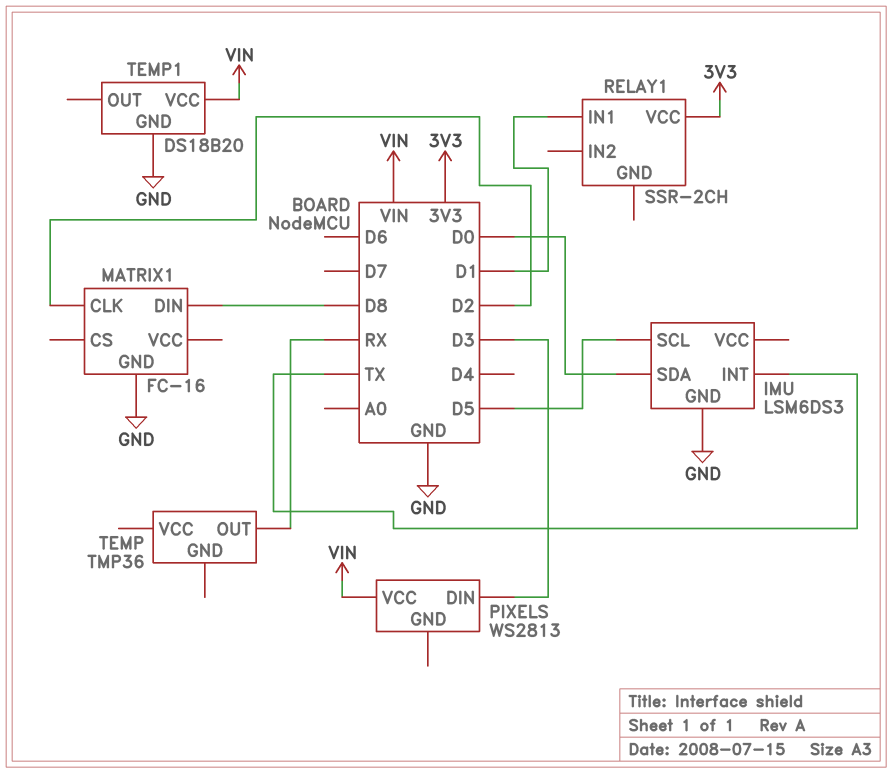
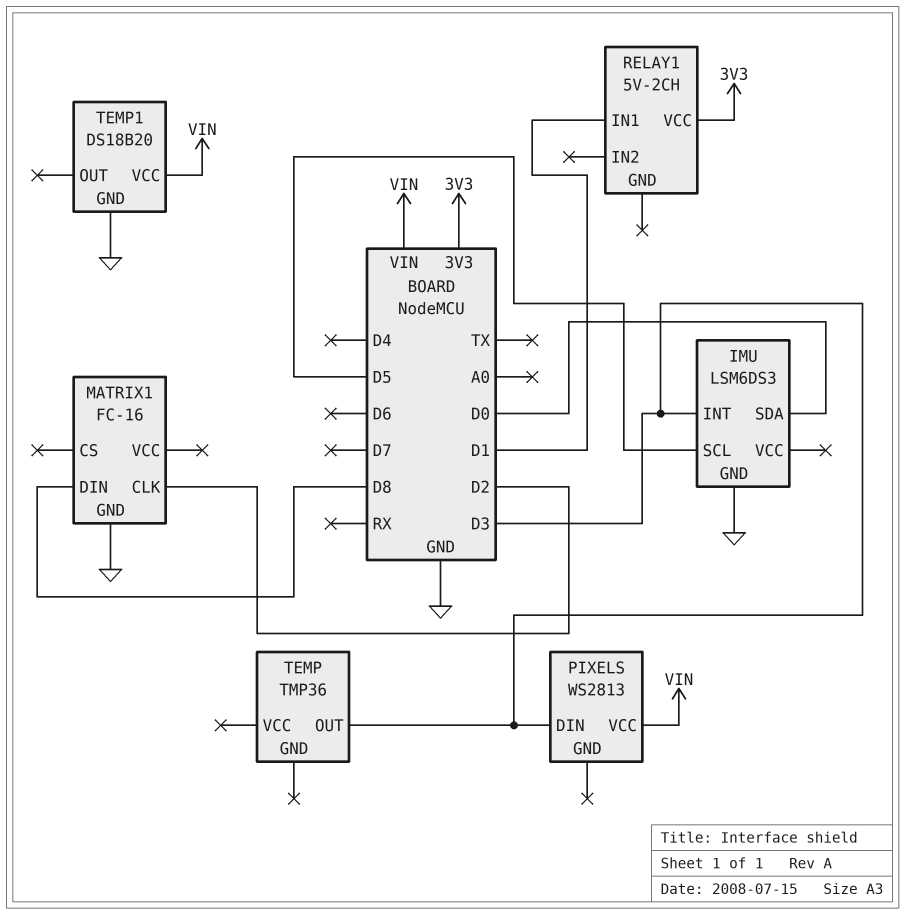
IMU pin INT: TX -> D3
RELAY1: SSR-2CH -> 5V-2CH
TEMP pin OUT: RX -> D3

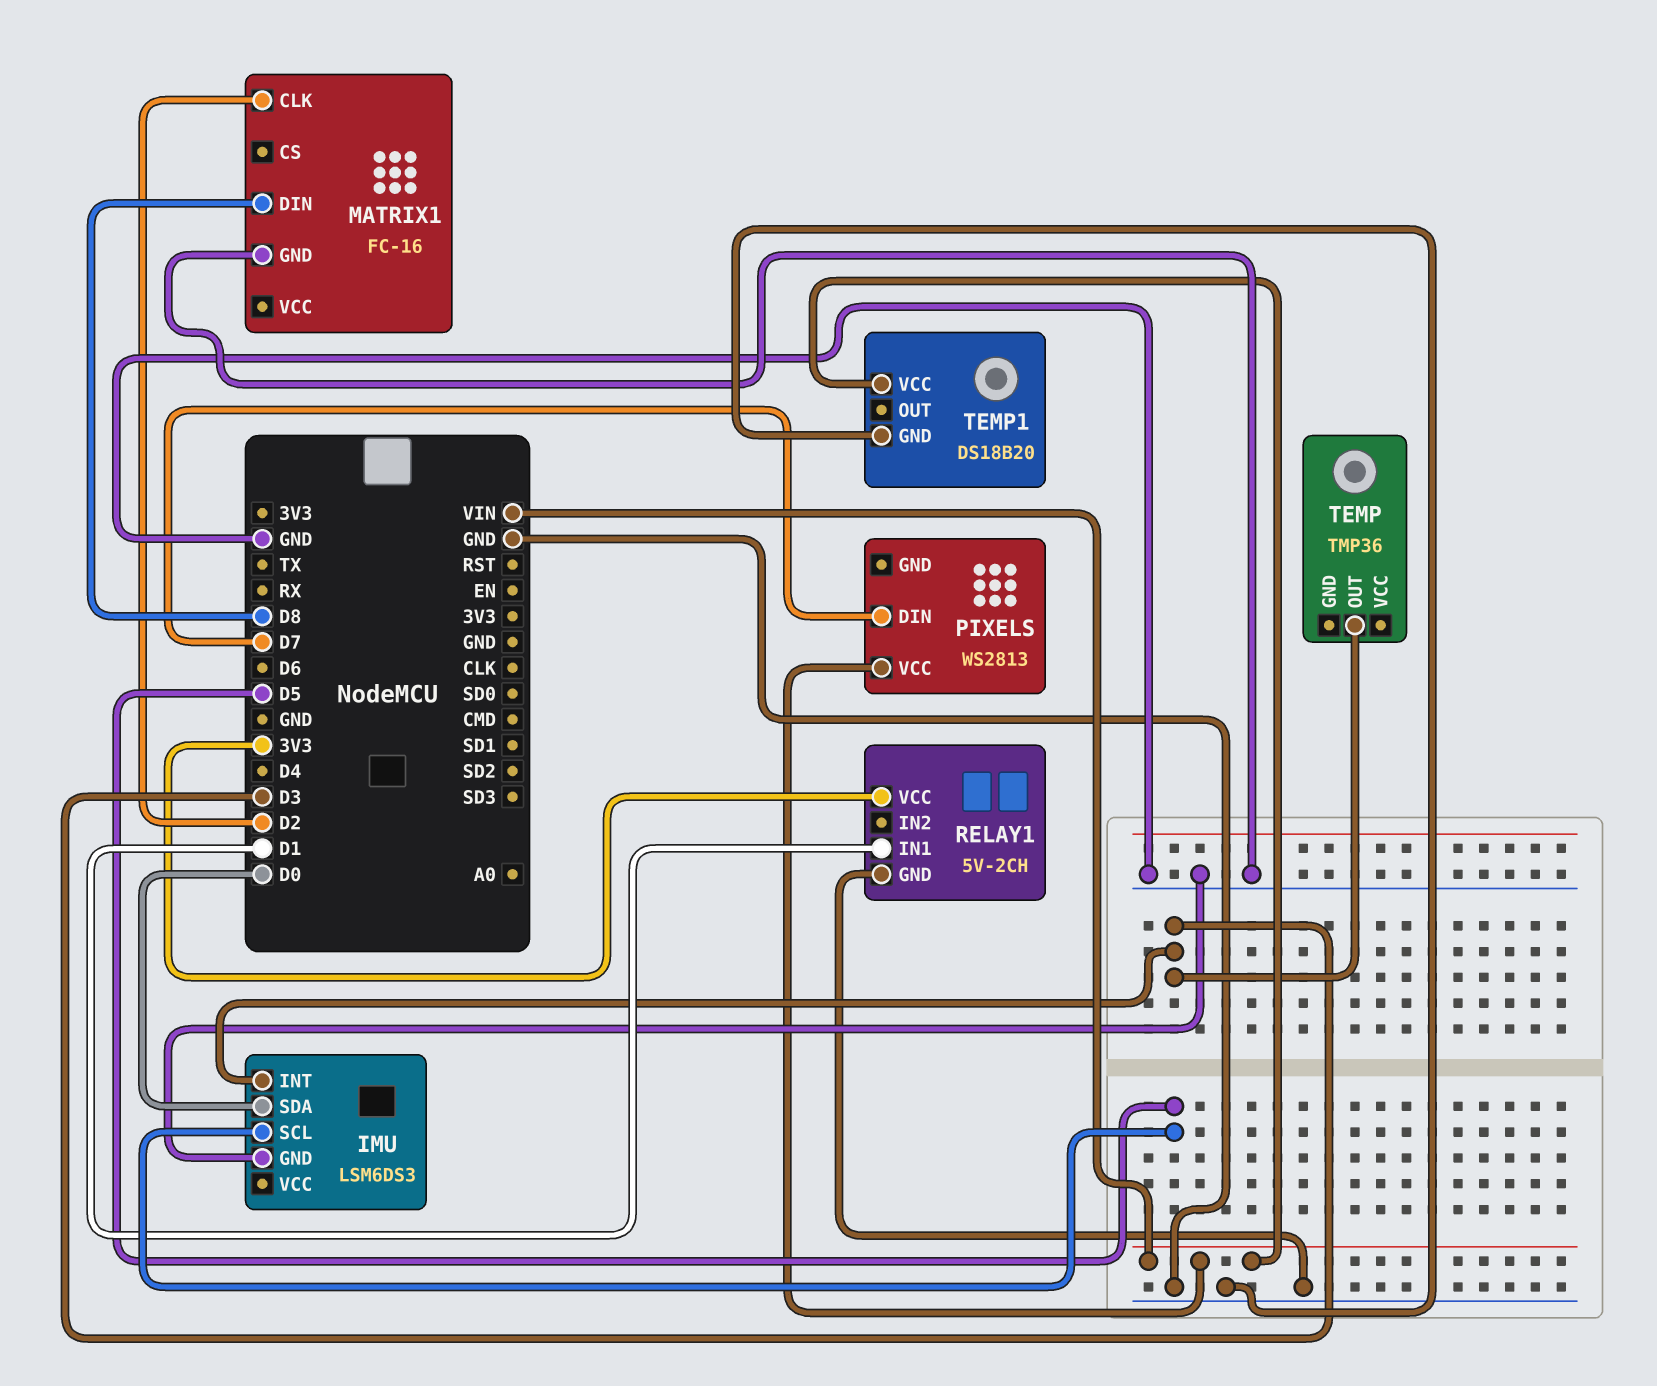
PIXELS pin DIN: D3 -> D7
RELAY1 pin GND: none -> GND

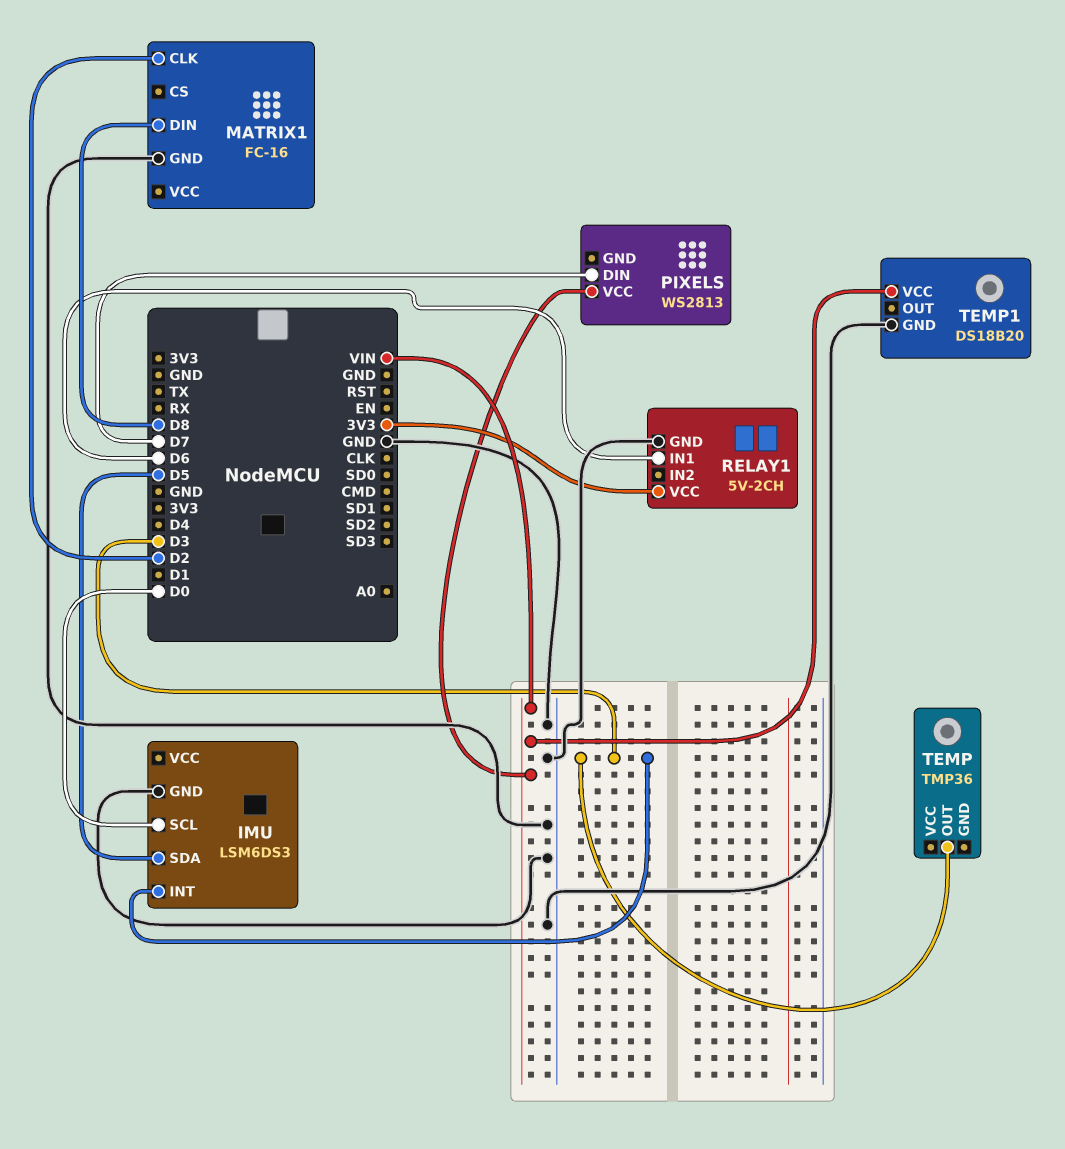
IMU pin SCL: D5 -> D0
IMU pin SDA: D0 -> D5
RELAY1 pin IN1: D1 -> D6

